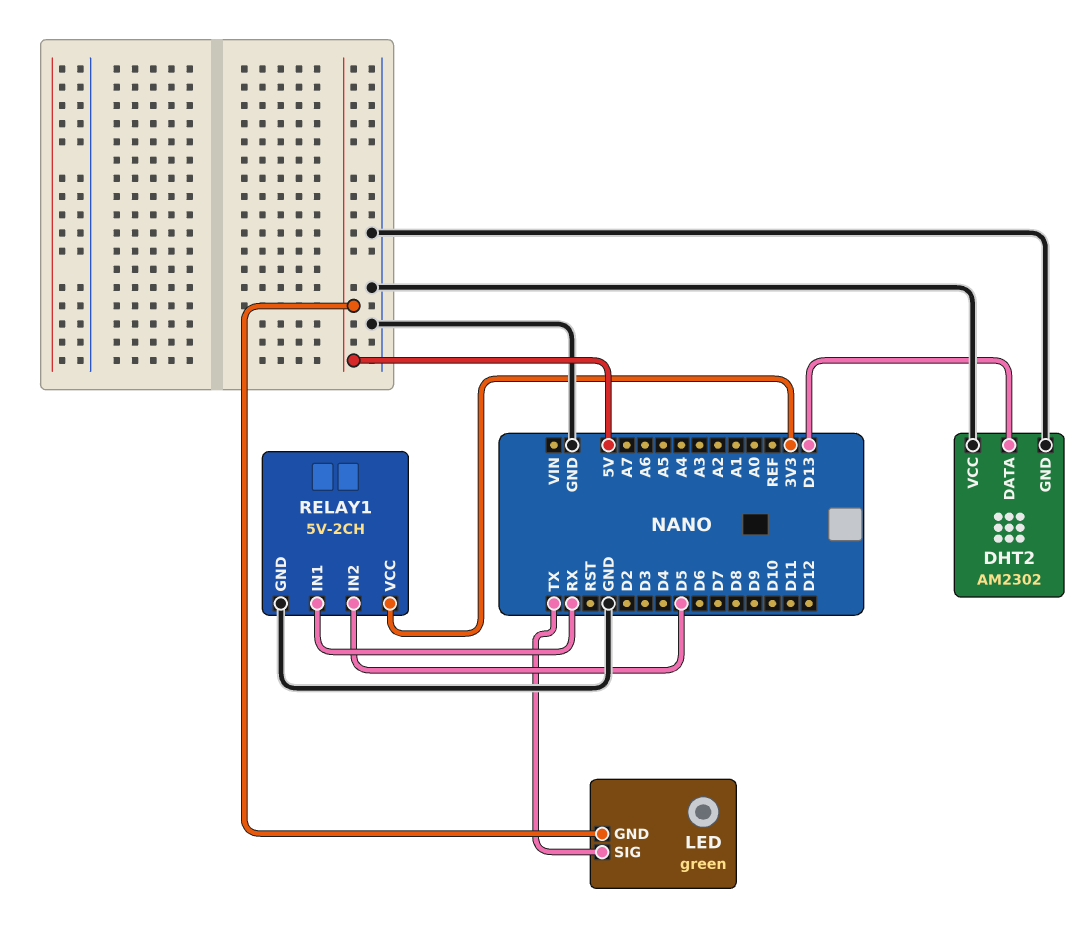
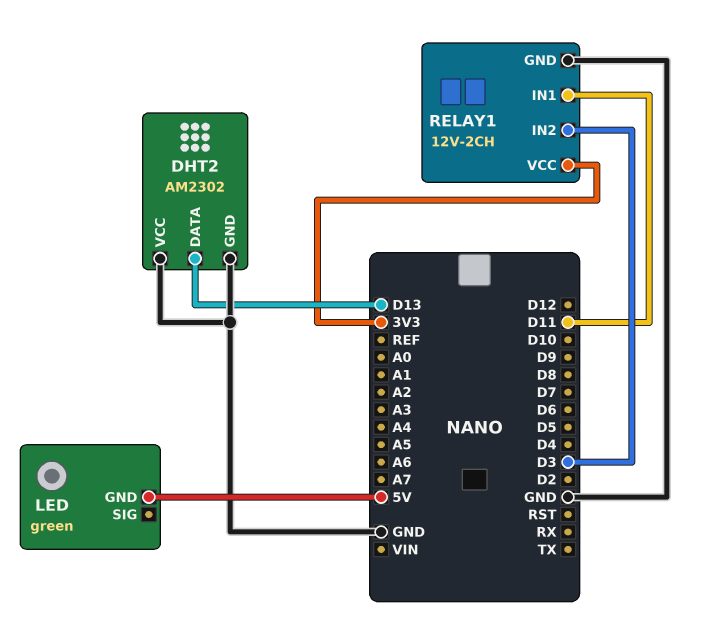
LED pin SIG: TX -> none
RELAY1: 5V-2CH -> 12V-2CH
RELAY1 pin IN1: RX -> D11
RELAY1 pin IN2: D5 -> D3

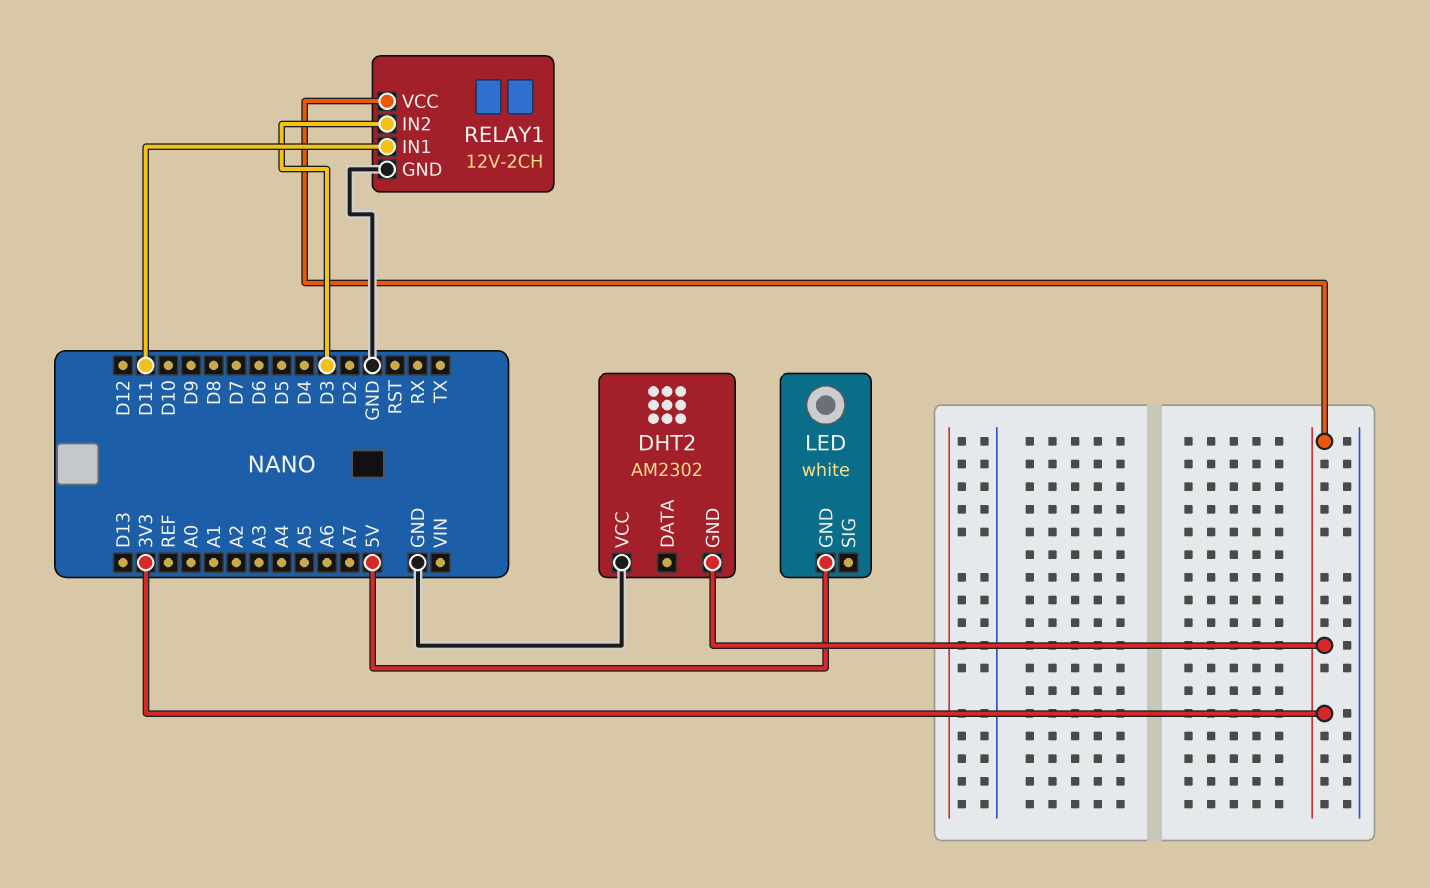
DHT2 pin DATA: D13 -> none
DHT2 pin GND: GND -> 3V3
LED: green -> white

